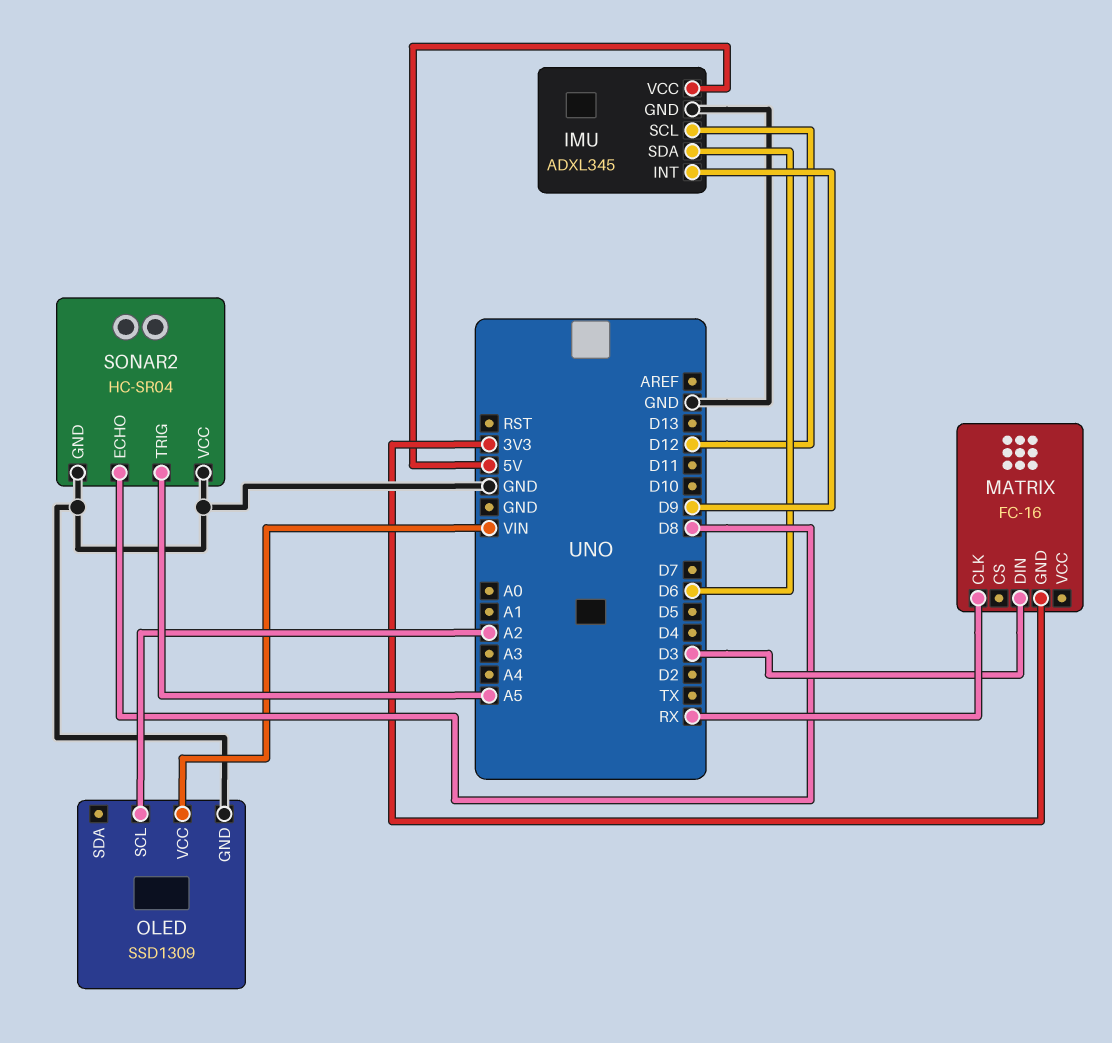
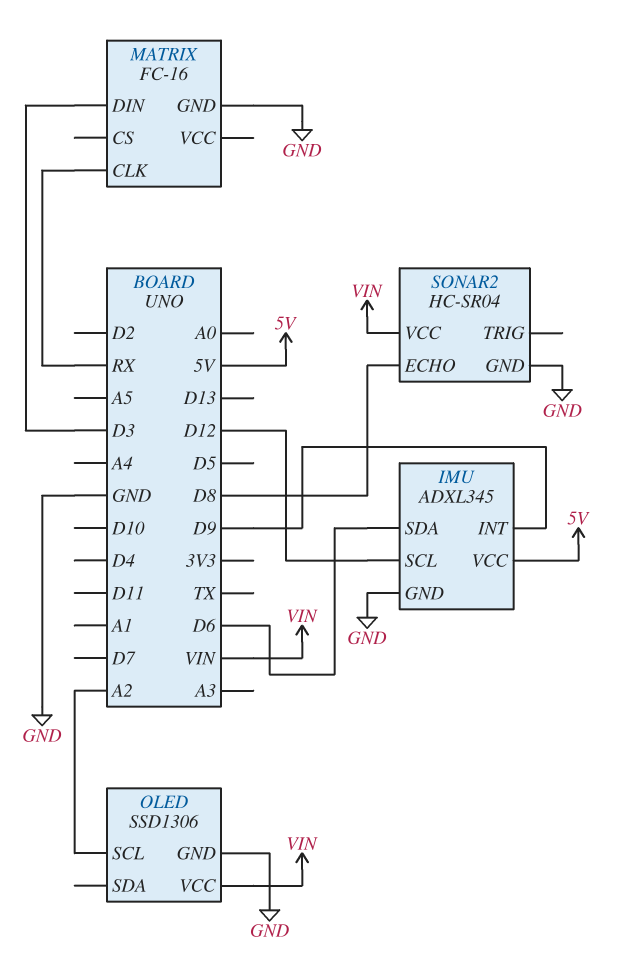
MATRIX pin GND: 3V3 -> GND
OLED: SSD1309 -> SSD1306
SONAR2 pin TRIG: A5 -> none
SONAR2 pin VCC: GND -> VIN

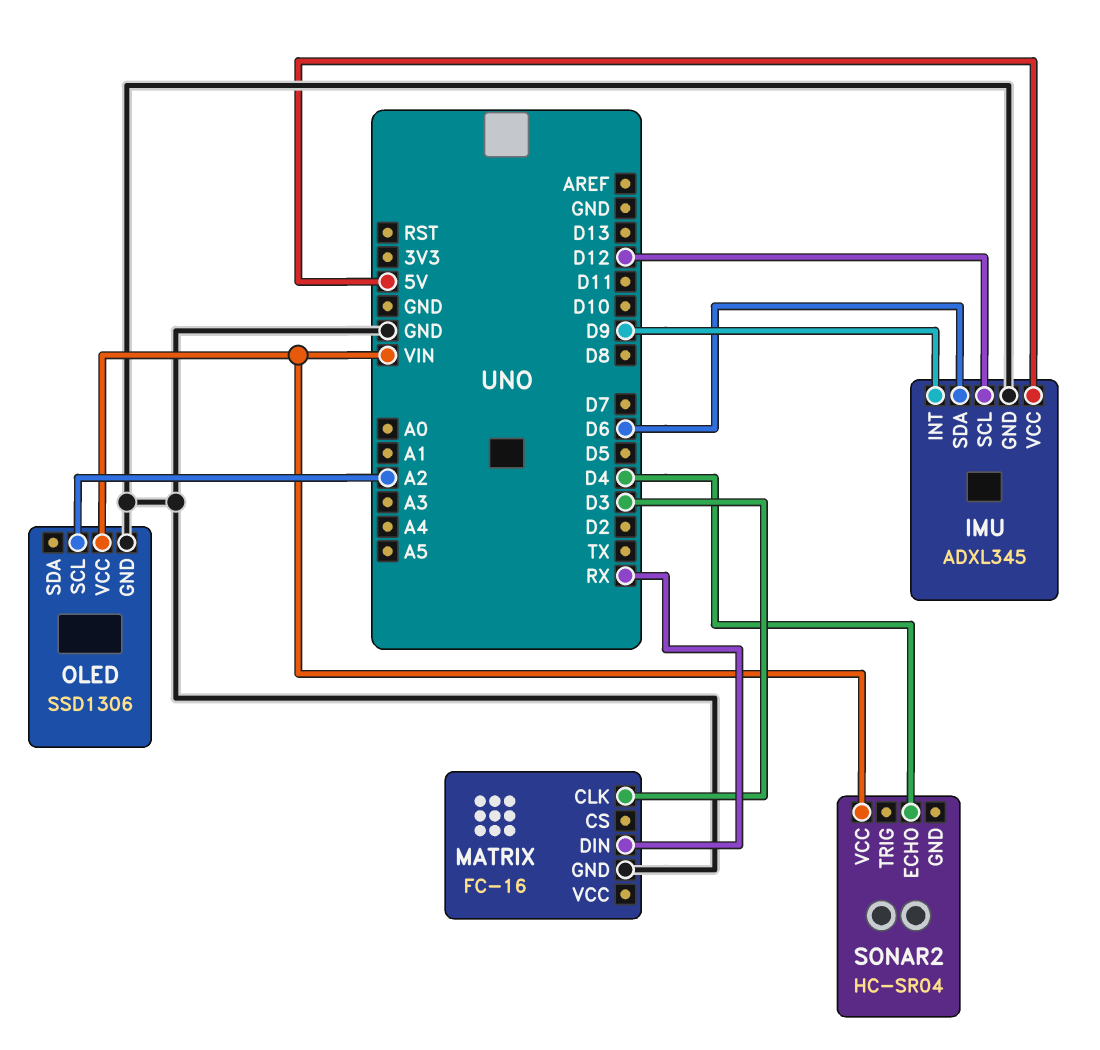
MATRIX pin CLK: RX -> D3
MATRIX pin DIN: D3 -> RX
SONAR2 pin ECHO: D8 -> D4
SONAR2 pin GND: GND -> none

